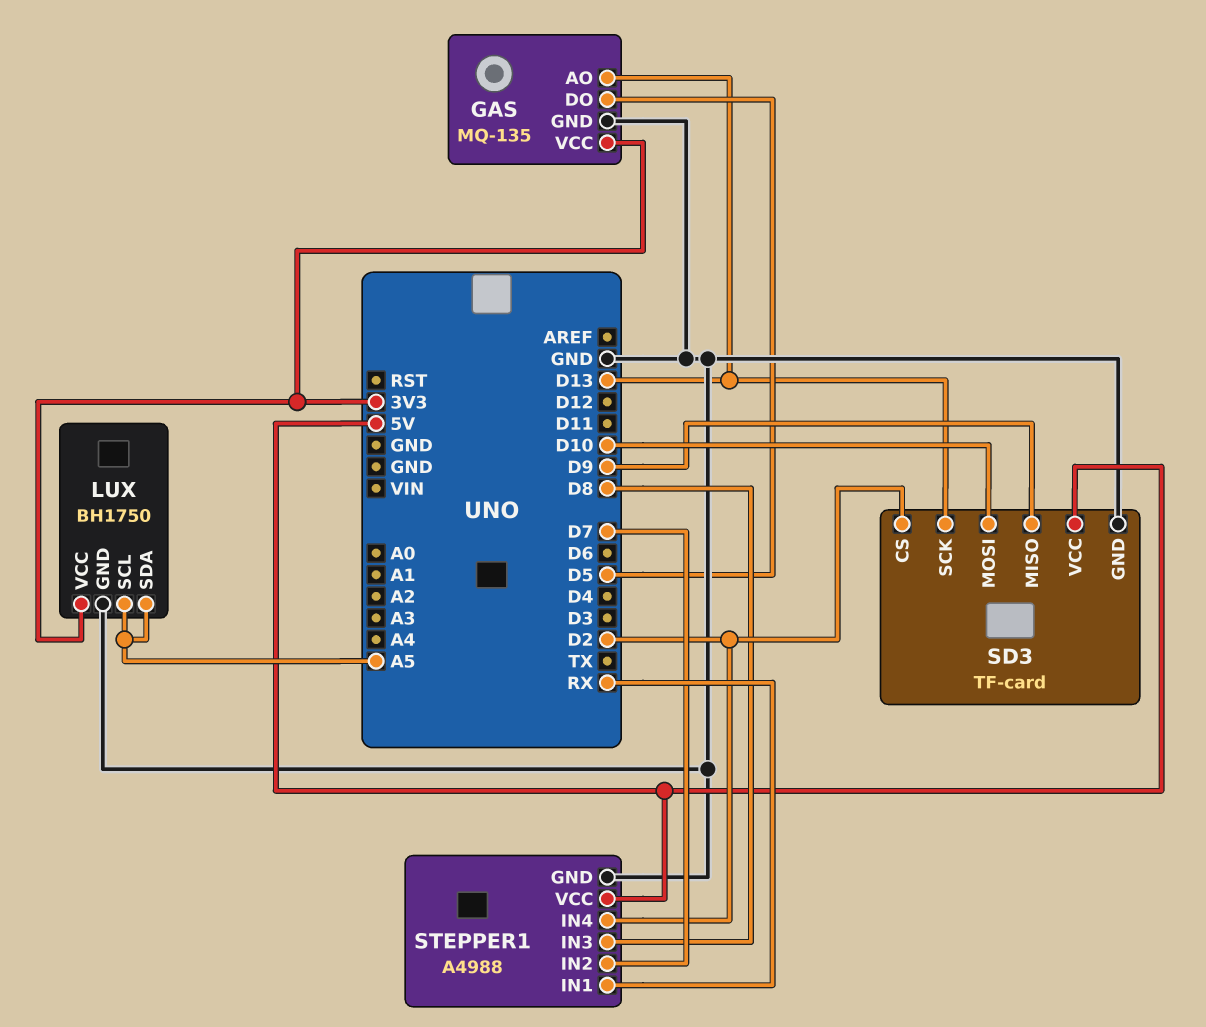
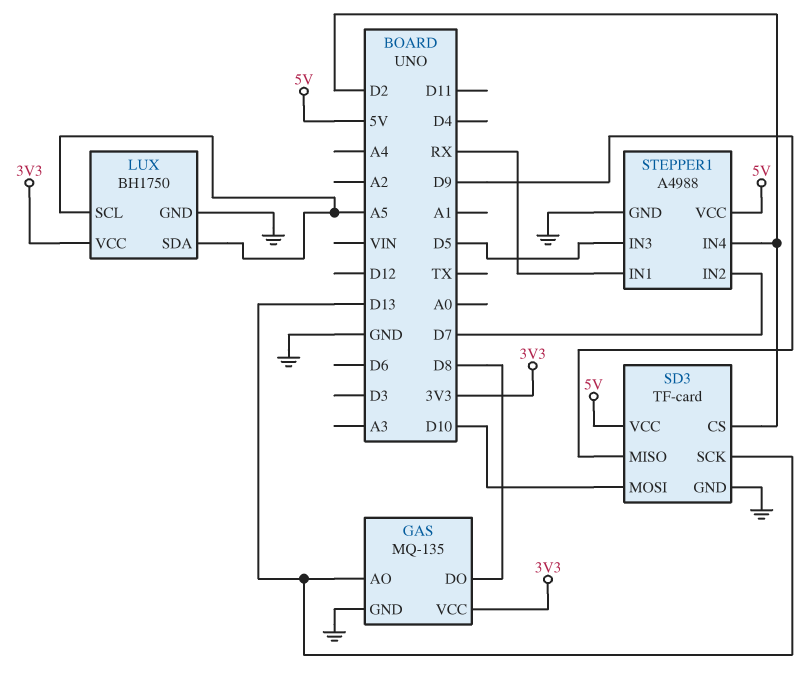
GAS pin DO: D5 -> D8
STEPPER1 pin IN3: D8 -> D5

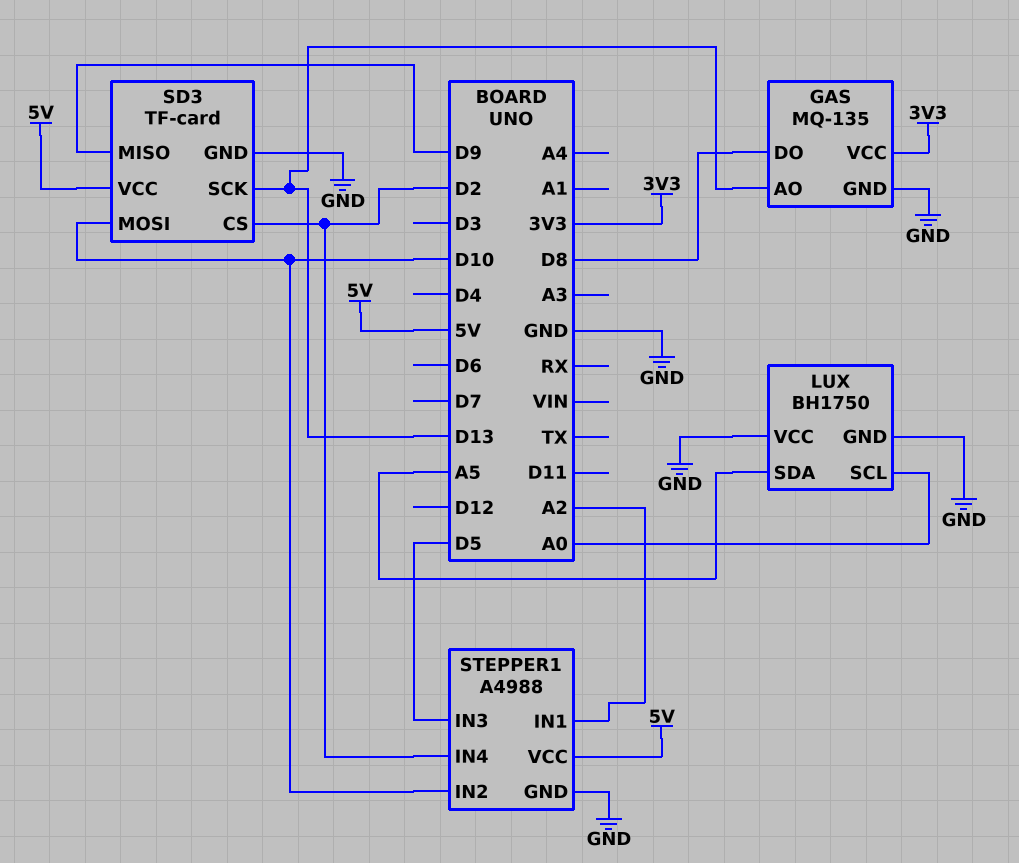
LUX pin SCL: A5 -> A0
LUX pin VCC: 3V3 -> GND
STEPPER1 pin IN1: RX -> A2
STEPPER1 pin IN2: D7 -> D10

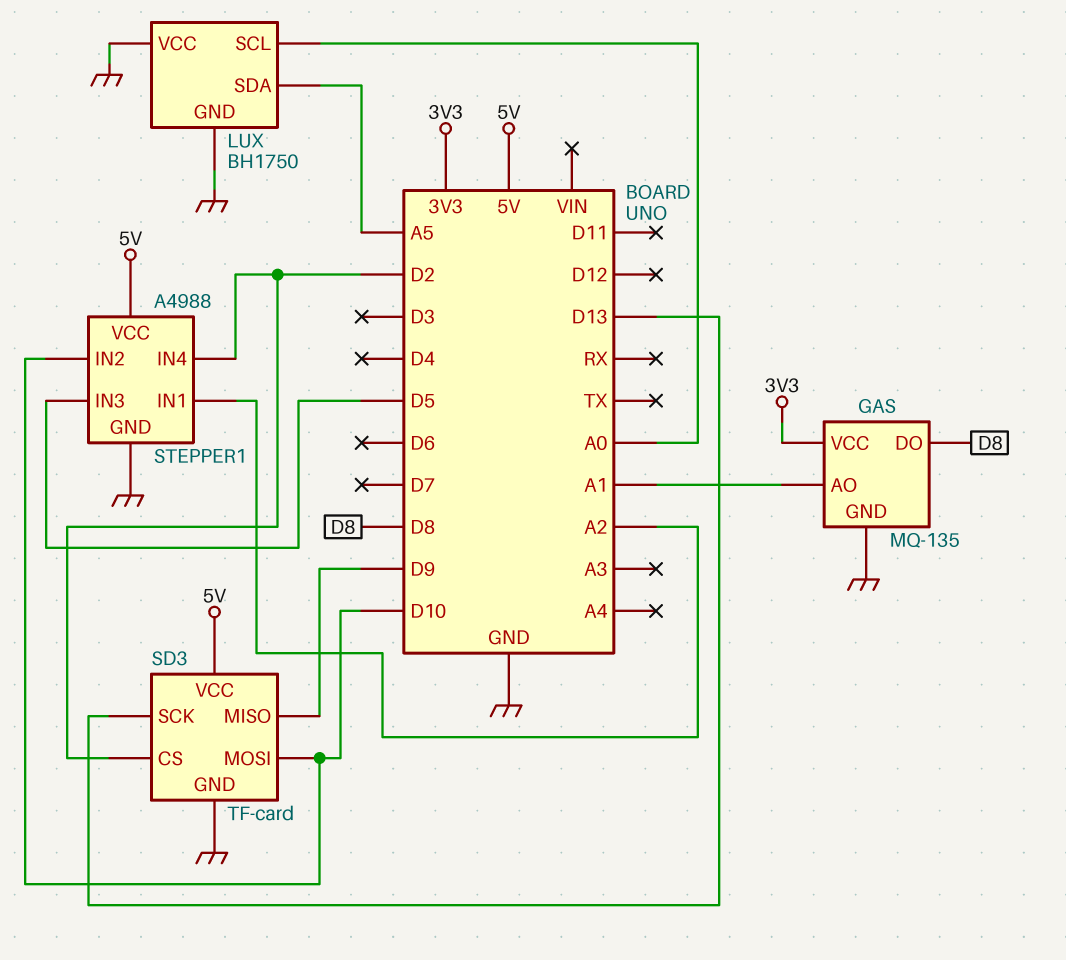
GAS pin AO: D13 -> A1

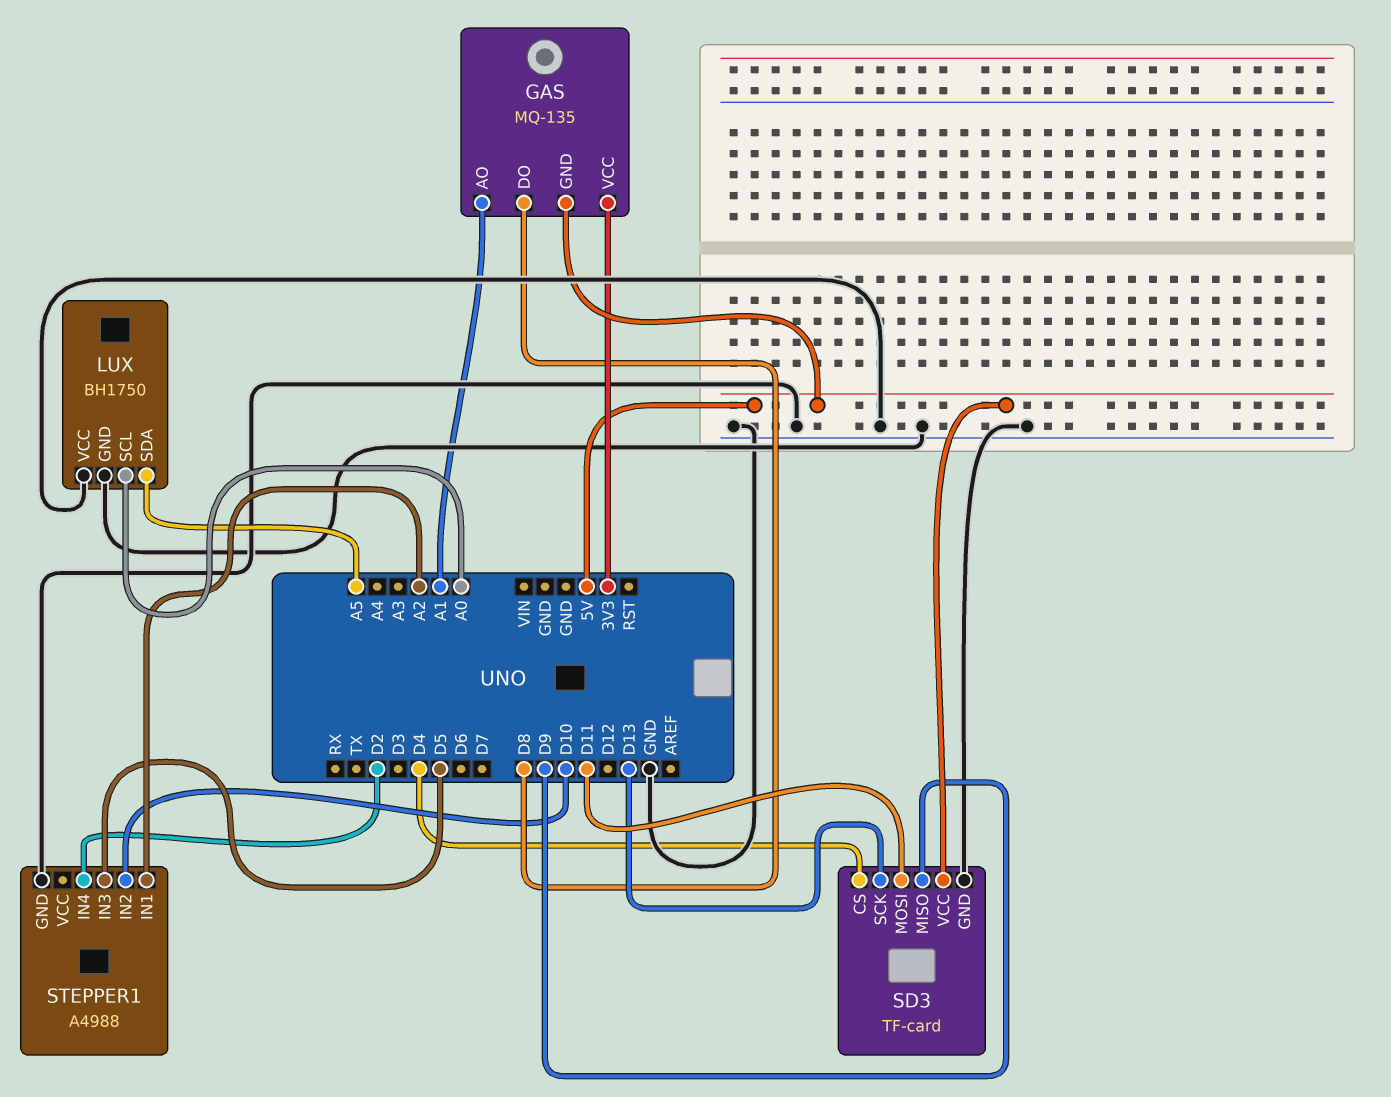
GAS pin GND: GND -> 5V
SD3 pin CS: D2 -> D4
SD3 pin MOSI: D10 -> D11
STEPPER1 pin VCC: 5V -> none

